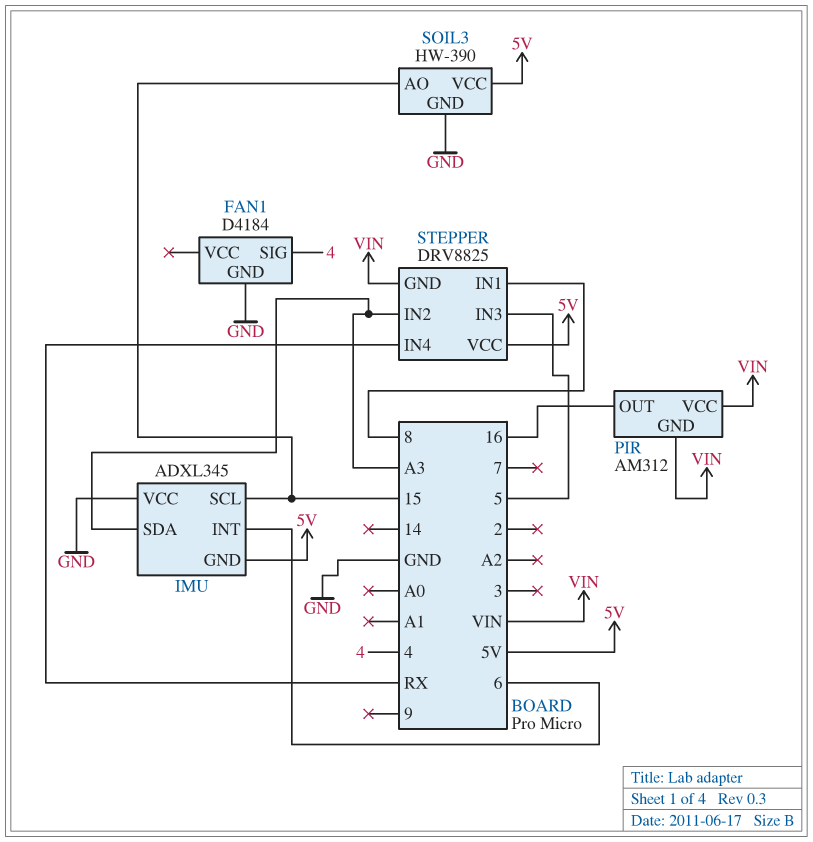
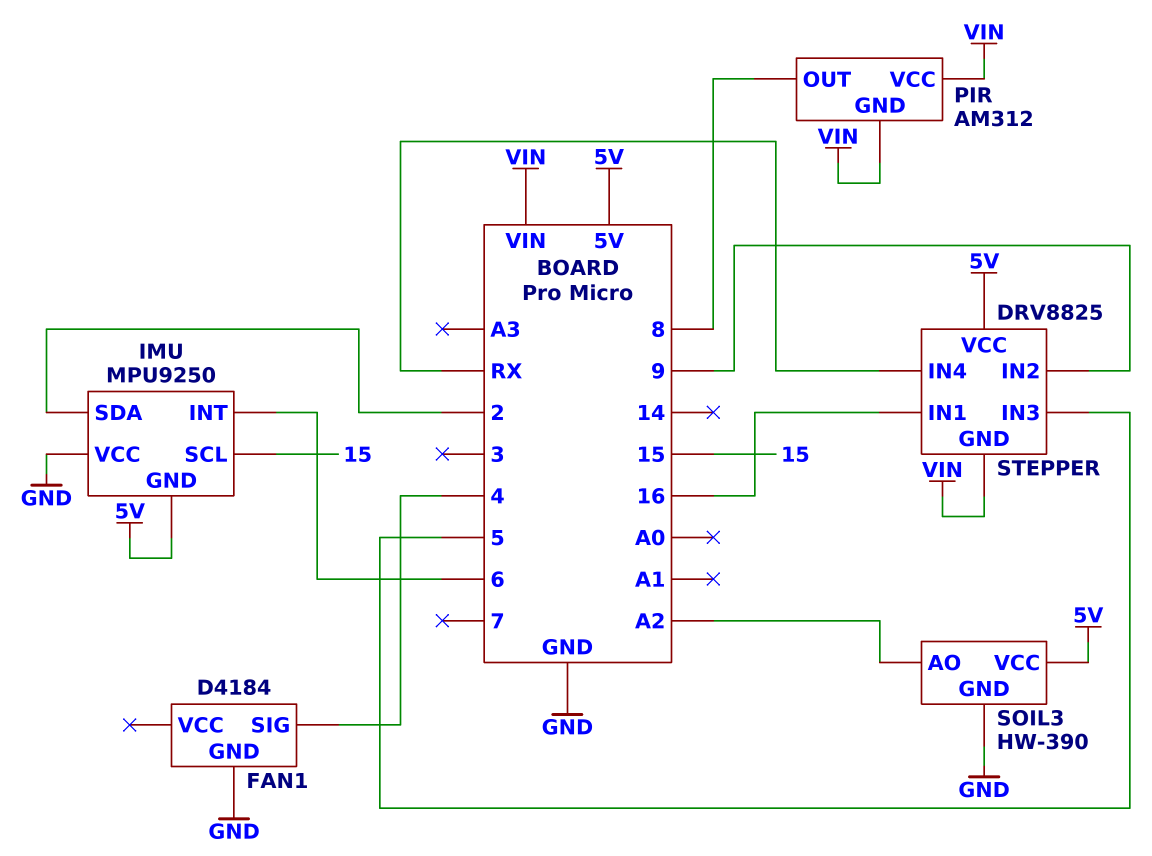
IMU: ADXL345 -> MPU9250
IMU pin SDA: A3 -> 2
PIR pin OUT: 16 -> 8
SOIL3 pin AO: 15 -> A2
STEPPER pin IN1: 8 -> 16
STEPPER pin IN2: A3 -> 9

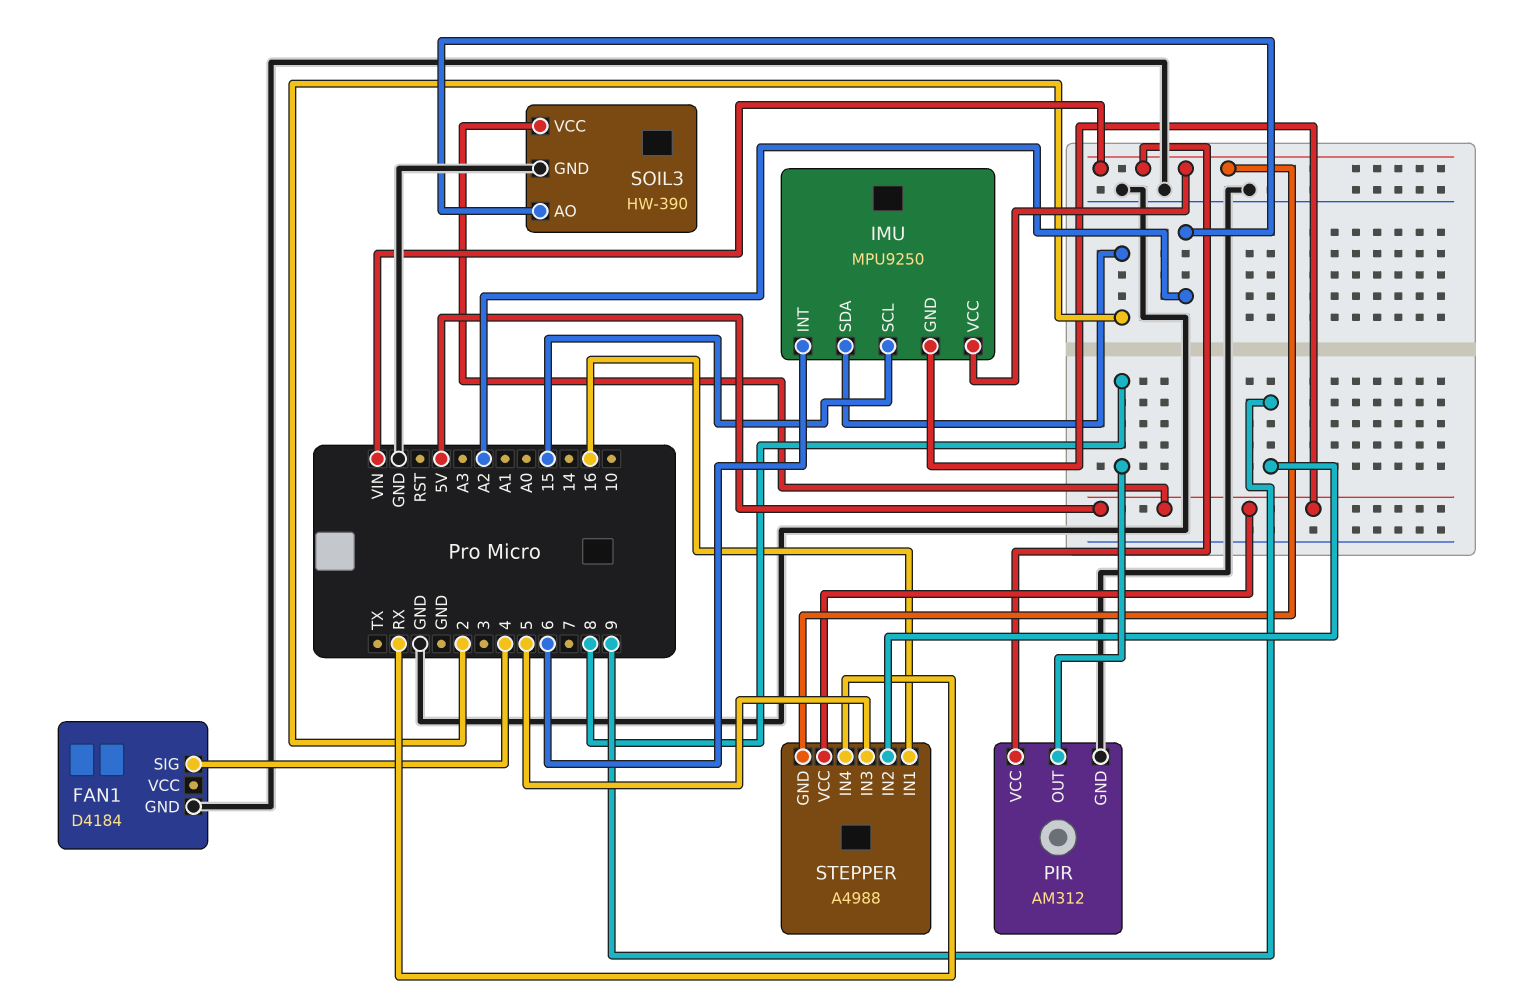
IMU pin VCC: GND -> VIN
PIR pin GND: VIN -> GND
STEPPER: DRV8825 -> A4988

